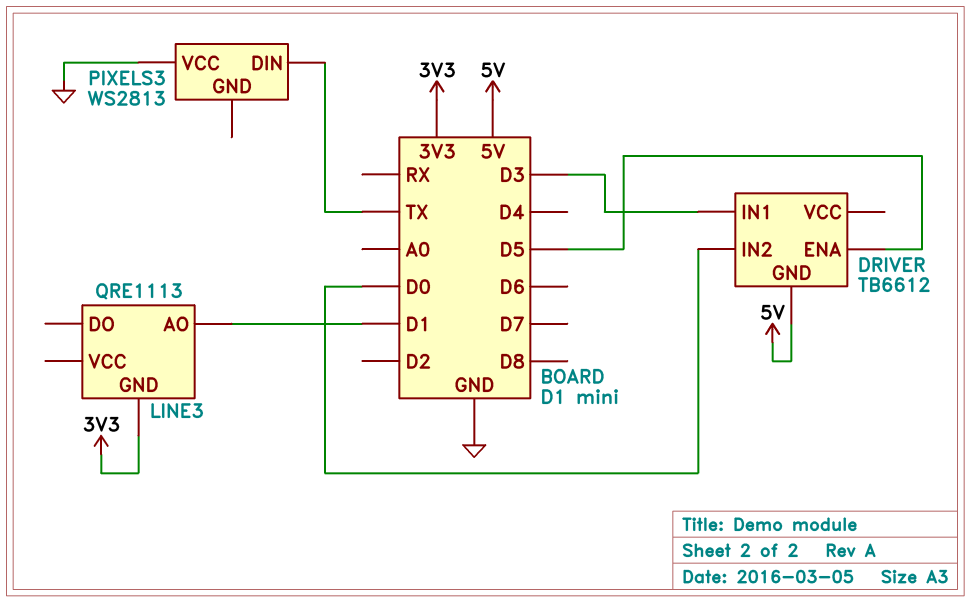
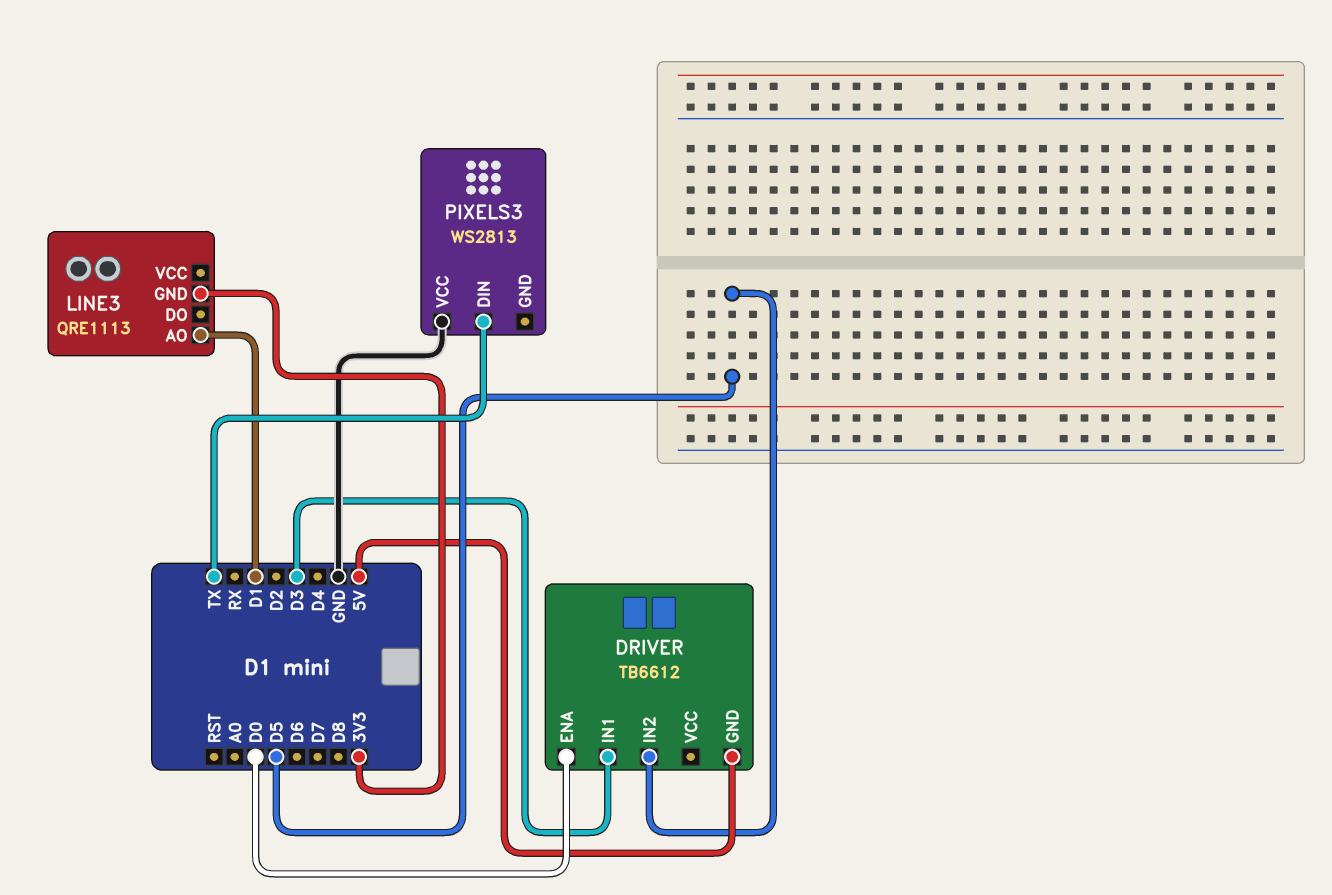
DRIVER pin ENA: D5 -> D0
DRIVER pin IN2: D0 -> D5

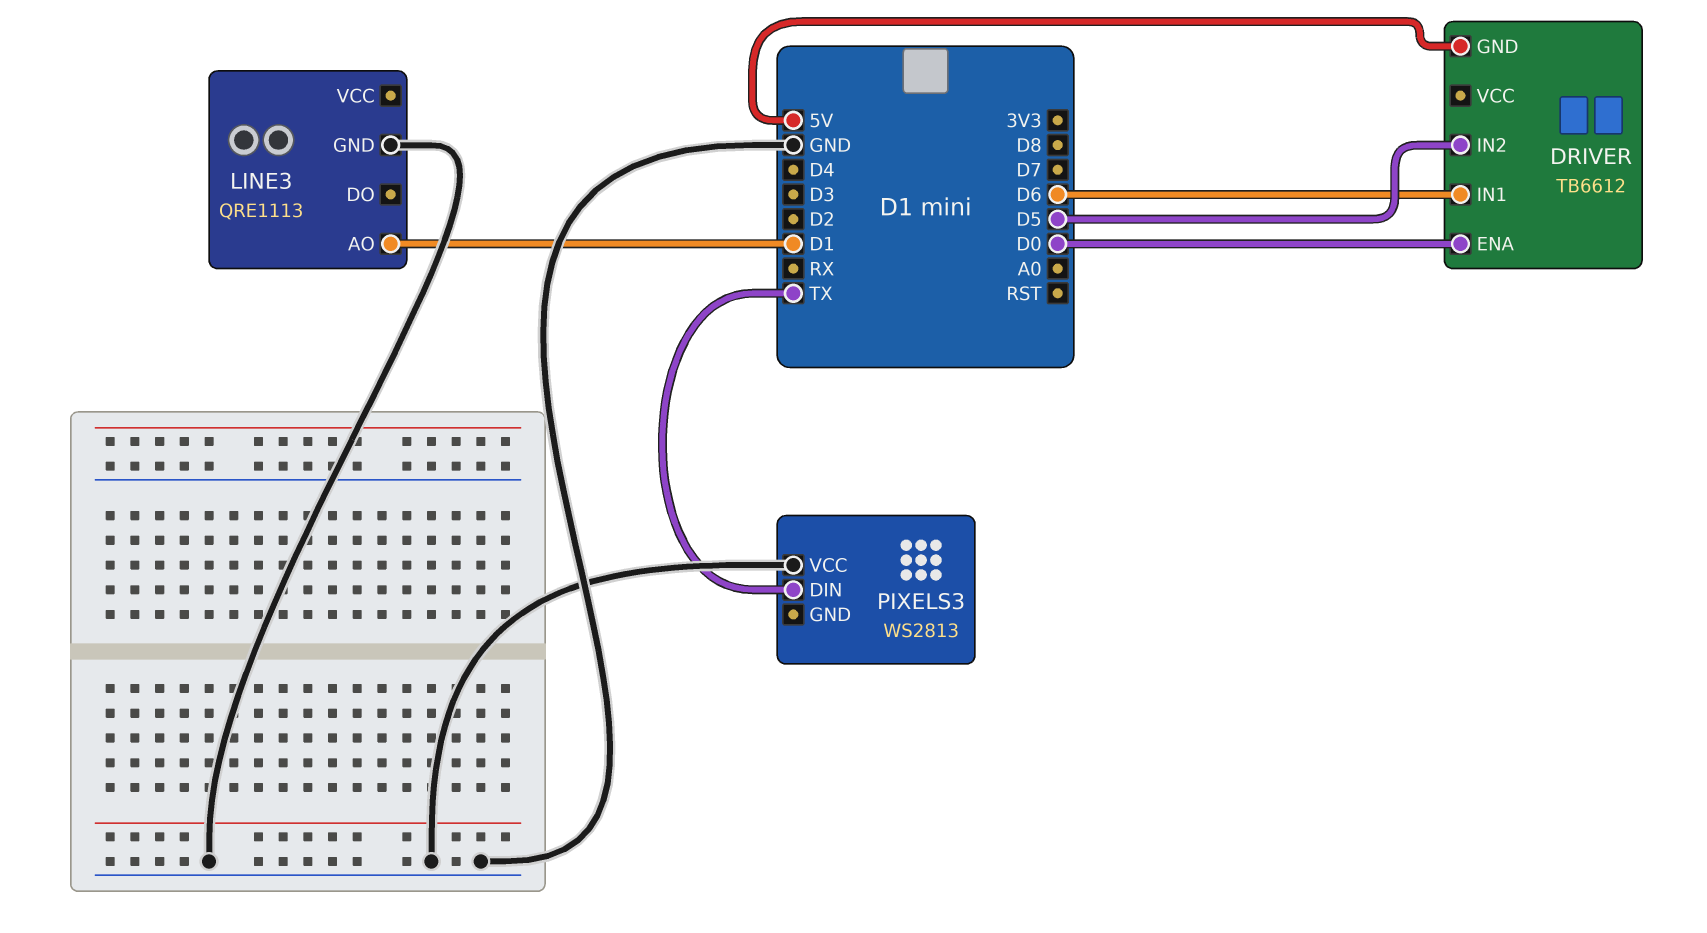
DRIVER pin IN1: D3 -> D6
LINE3 pin GND: 3V3 -> GND

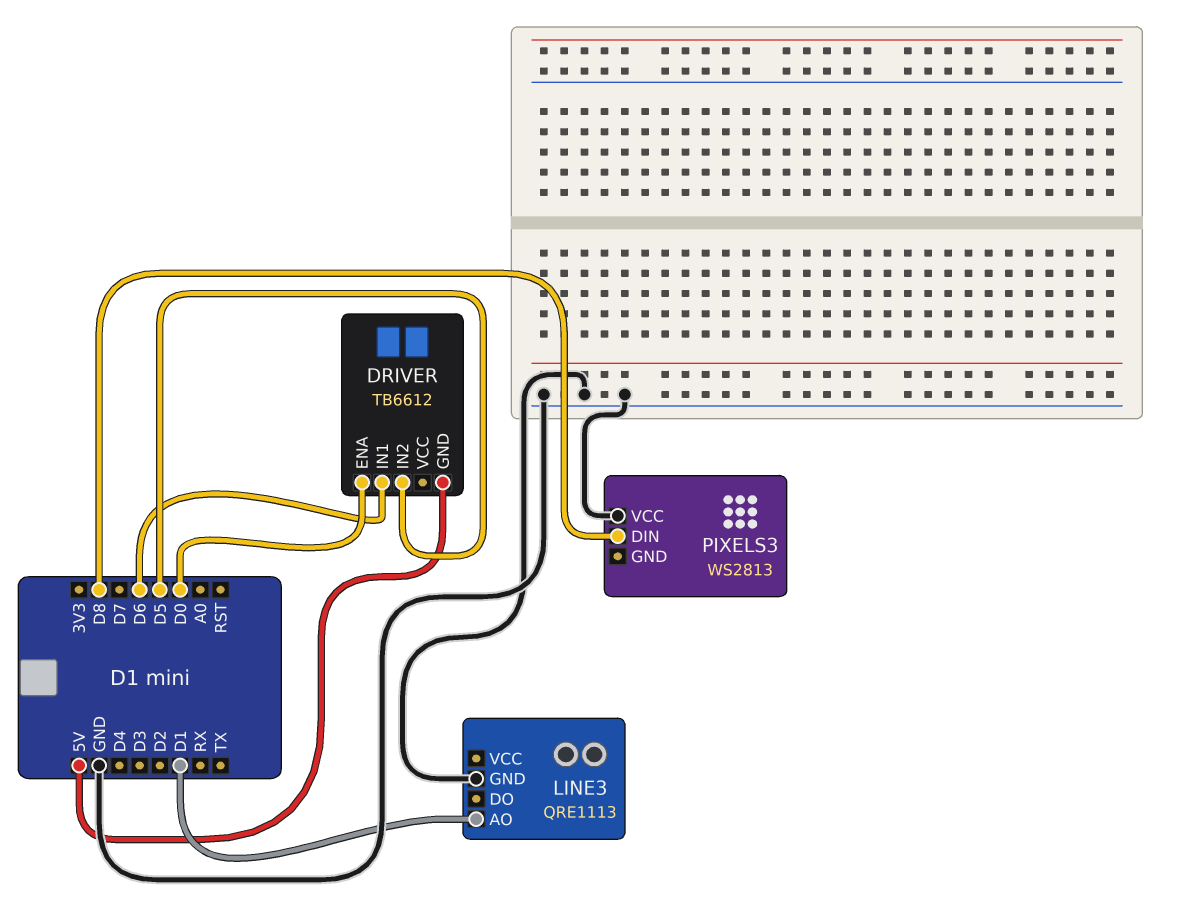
PIXELS3 pin DIN: TX -> D8

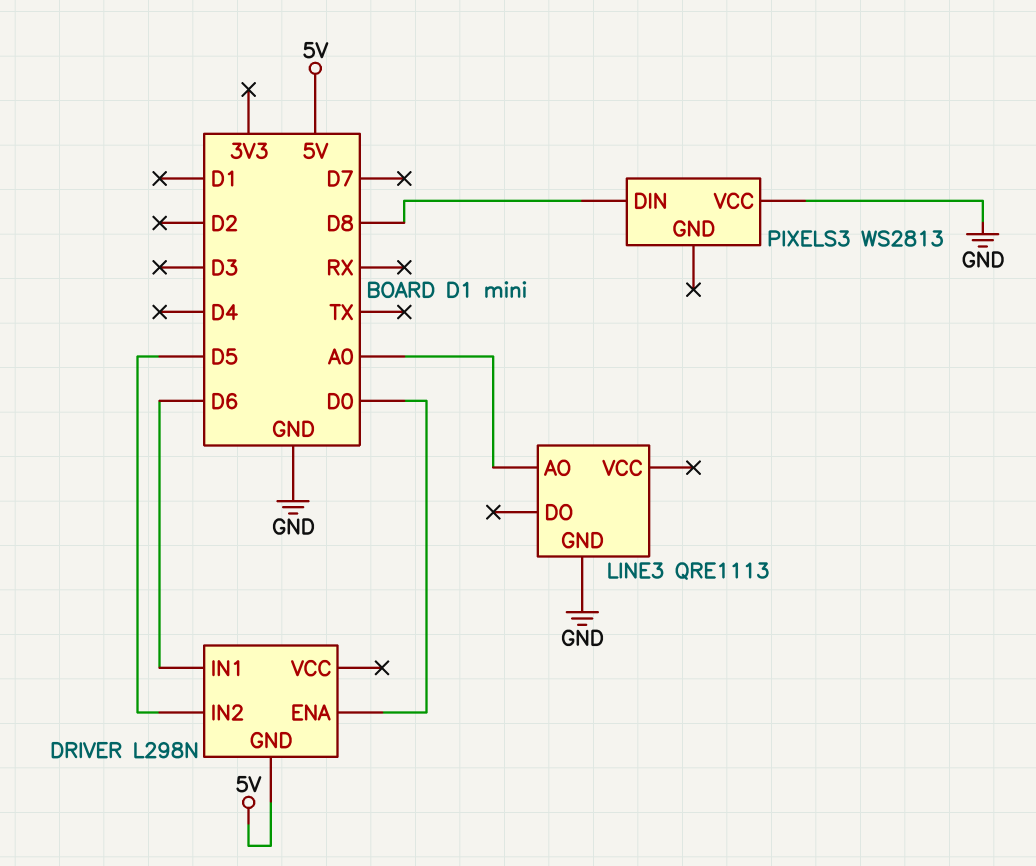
DRIVER: TB6612 -> L298N
LINE3 pin AO: D1 -> A0

